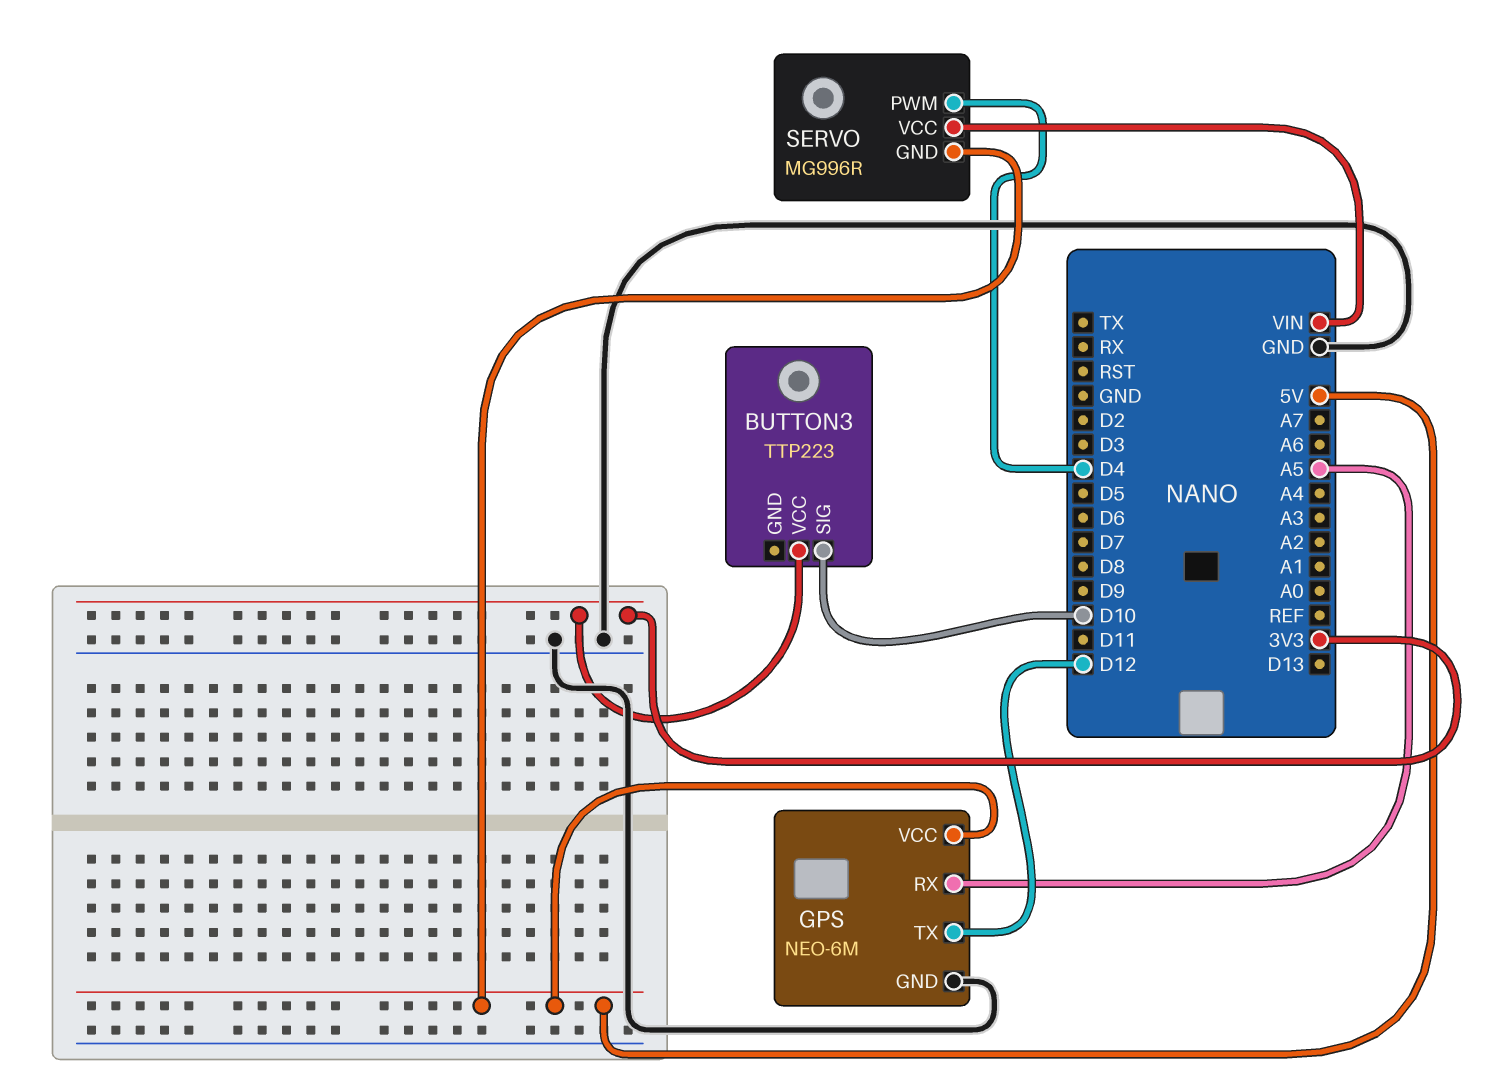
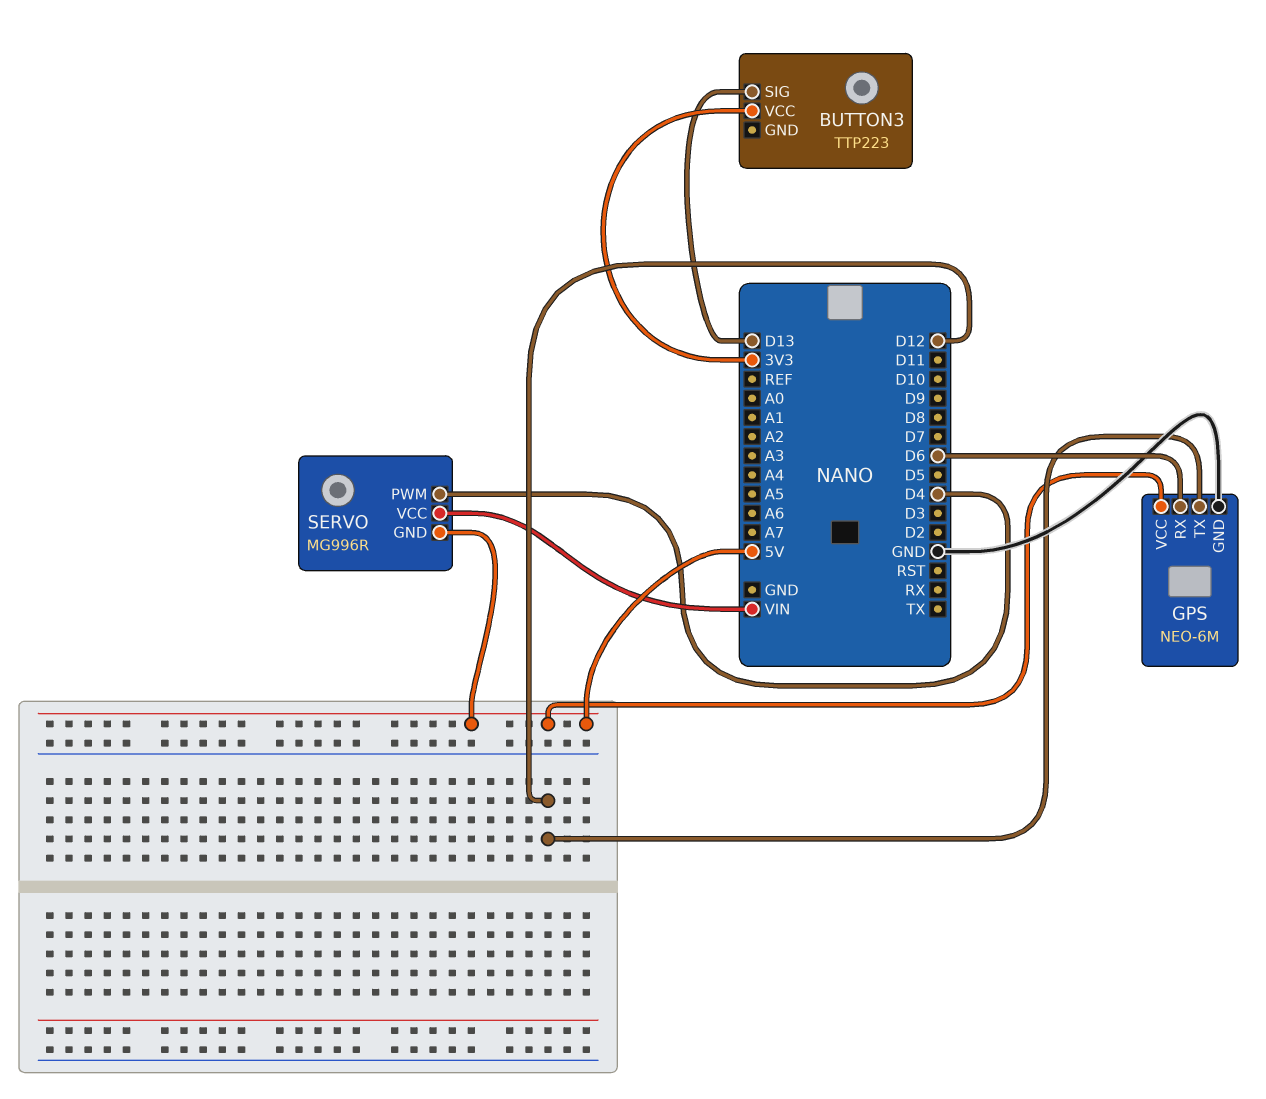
BUTTON3 pin SIG: D10 -> D13
GPS pin RX: A5 -> D6

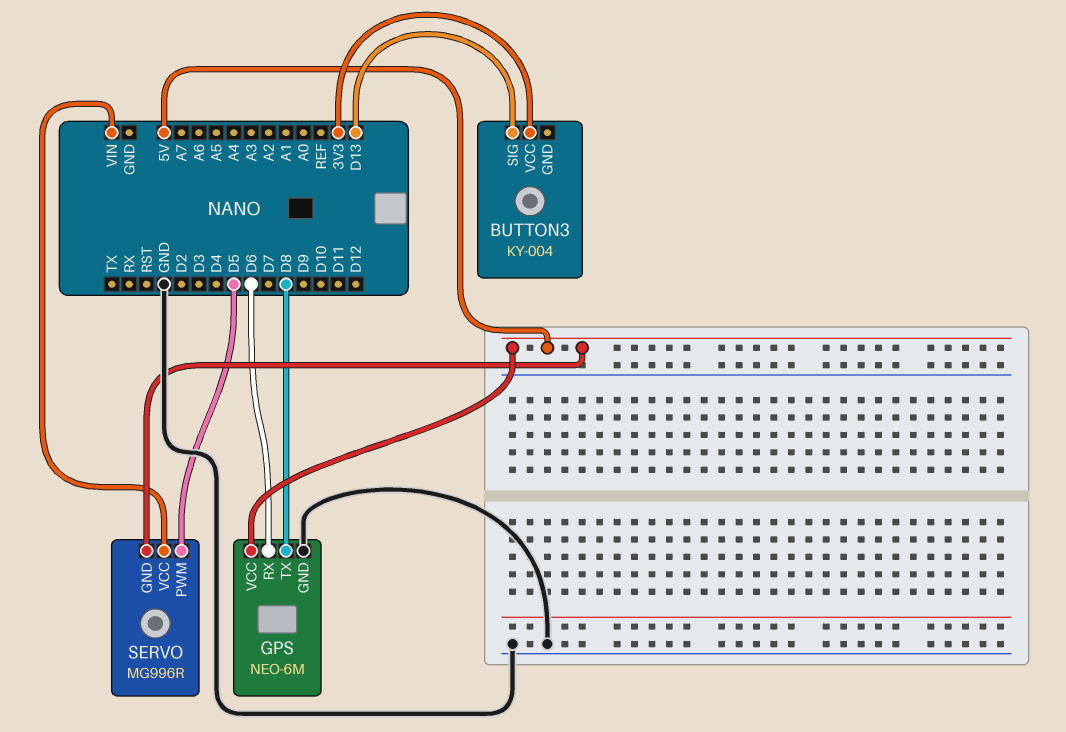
BUTTON3: TTP223 -> KY-004
GPS pin TX: D12 -> D8
SERVO pin PWM: D4 -> D5

